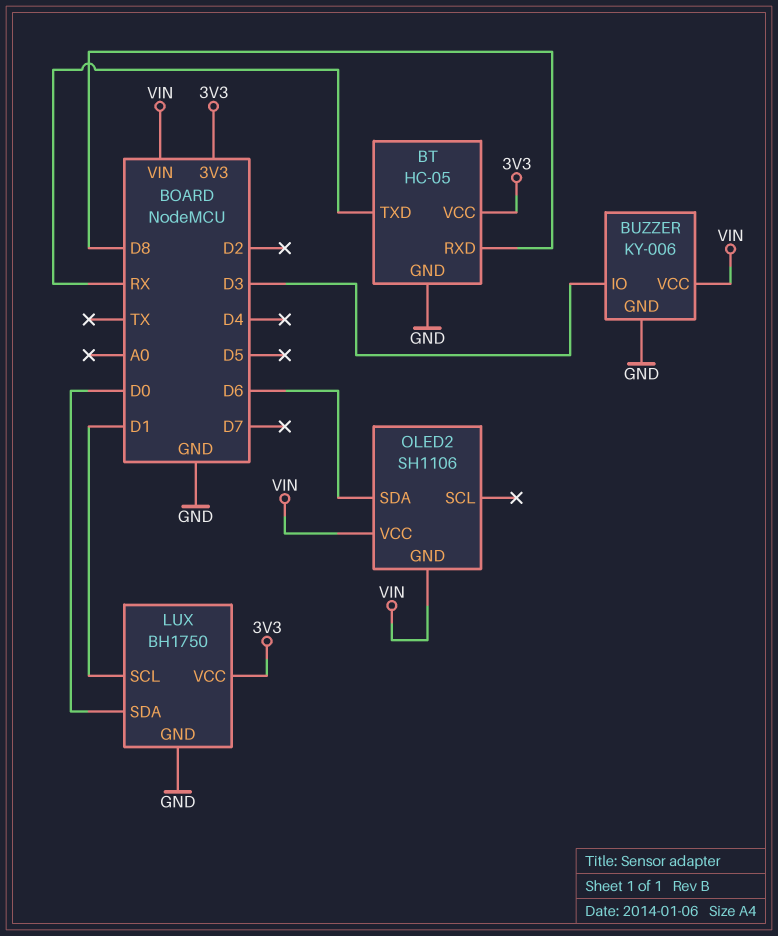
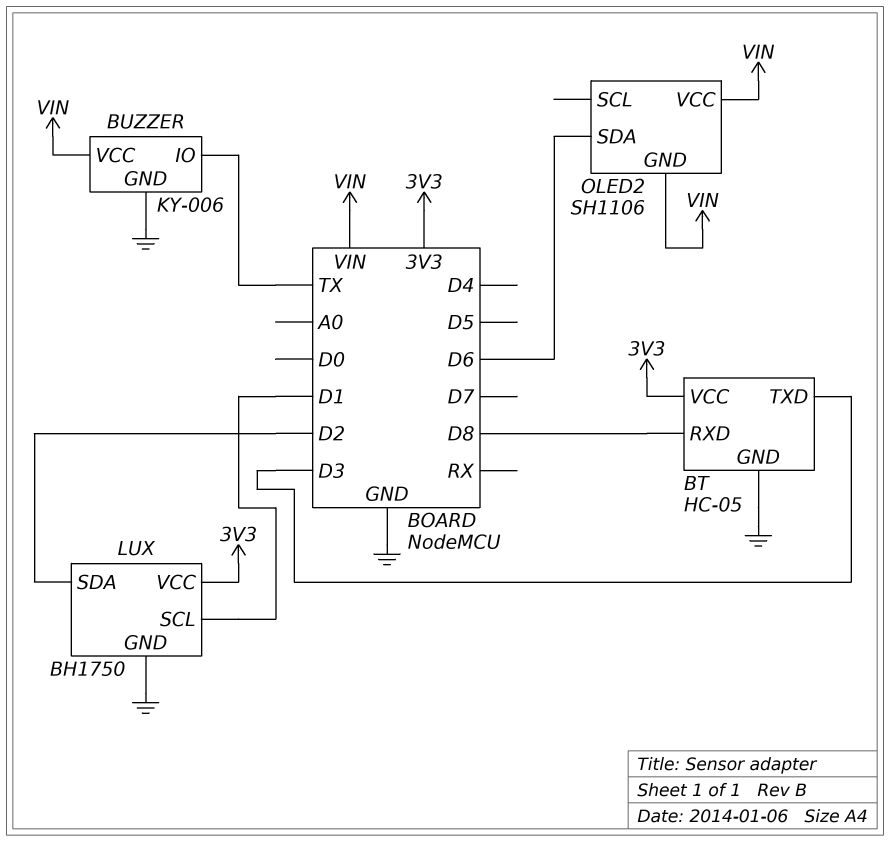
BT pin TXD: RX -> D3
BUZZER pin IO: D3 -> TX
LUX pin SDA: D0 -> D2

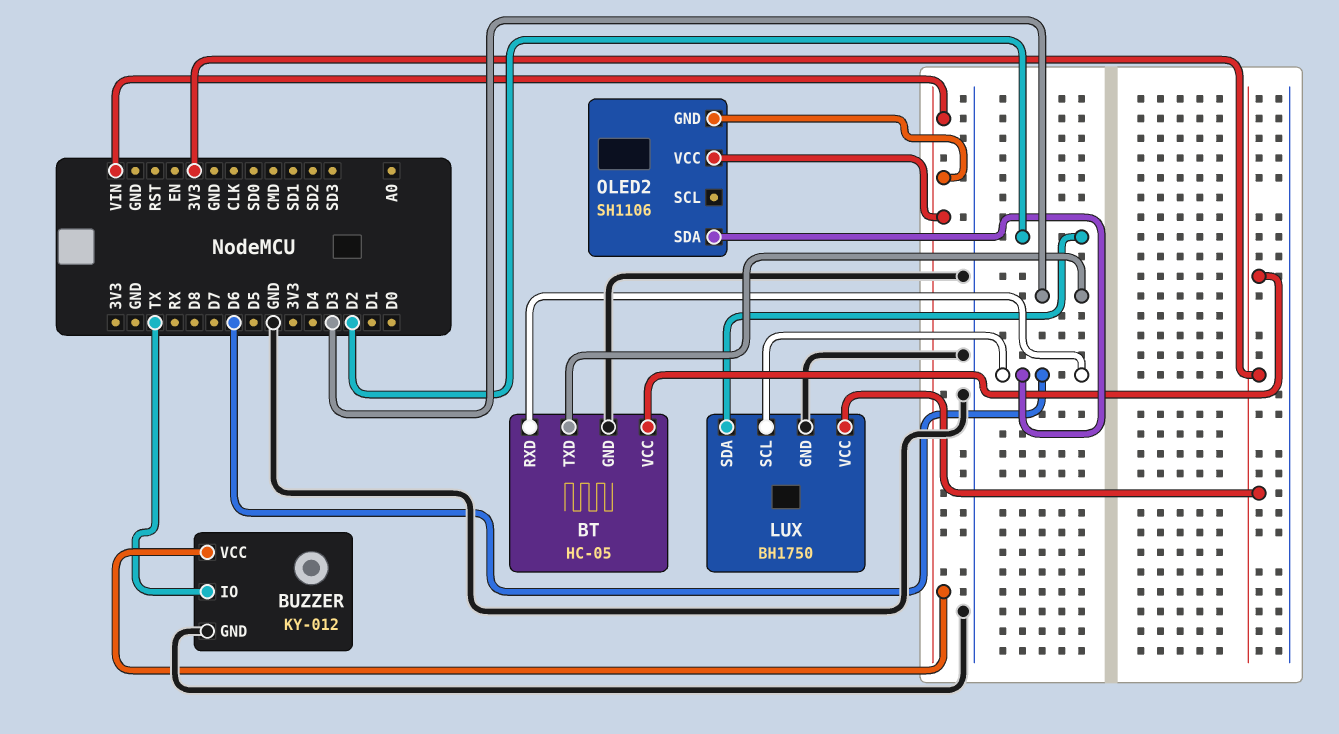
BT pin RXD: D8 -> D6
BUZZER: KY-006 -> KY-012
LUX pin SCL: D1 -> D6

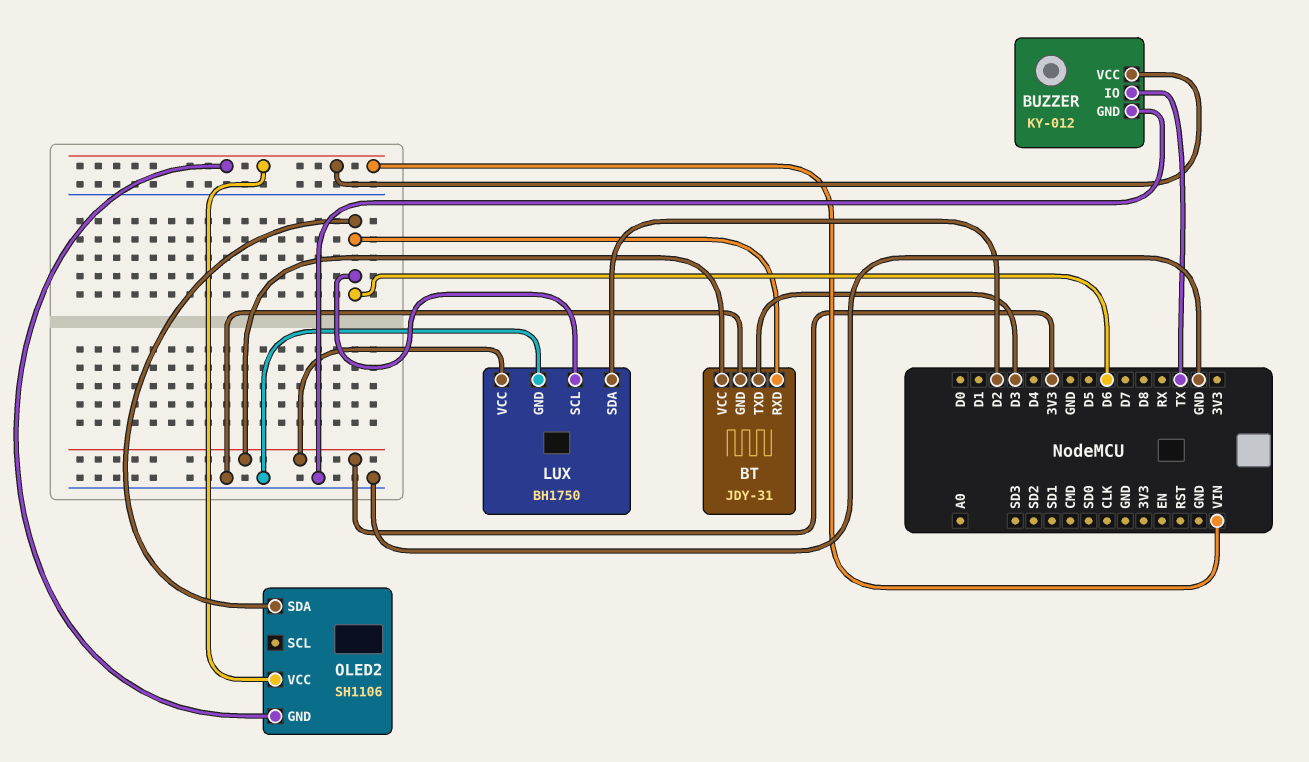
BT: HC-05 -> JDY-31

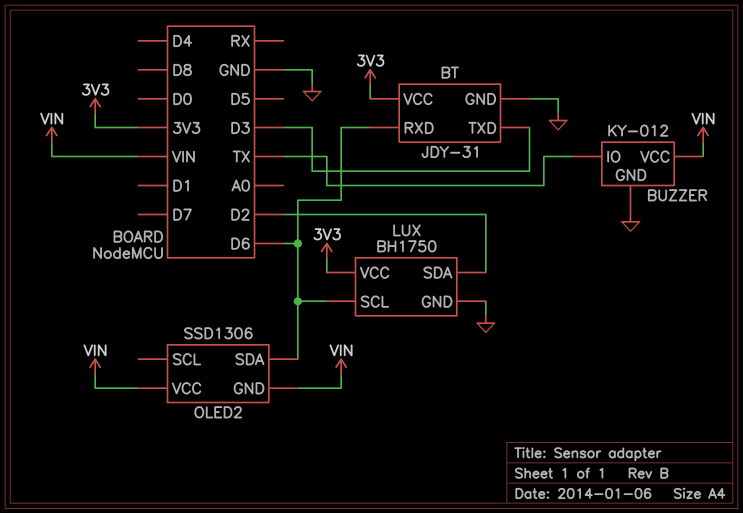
OLED2: SH1106 -> SSD1306

